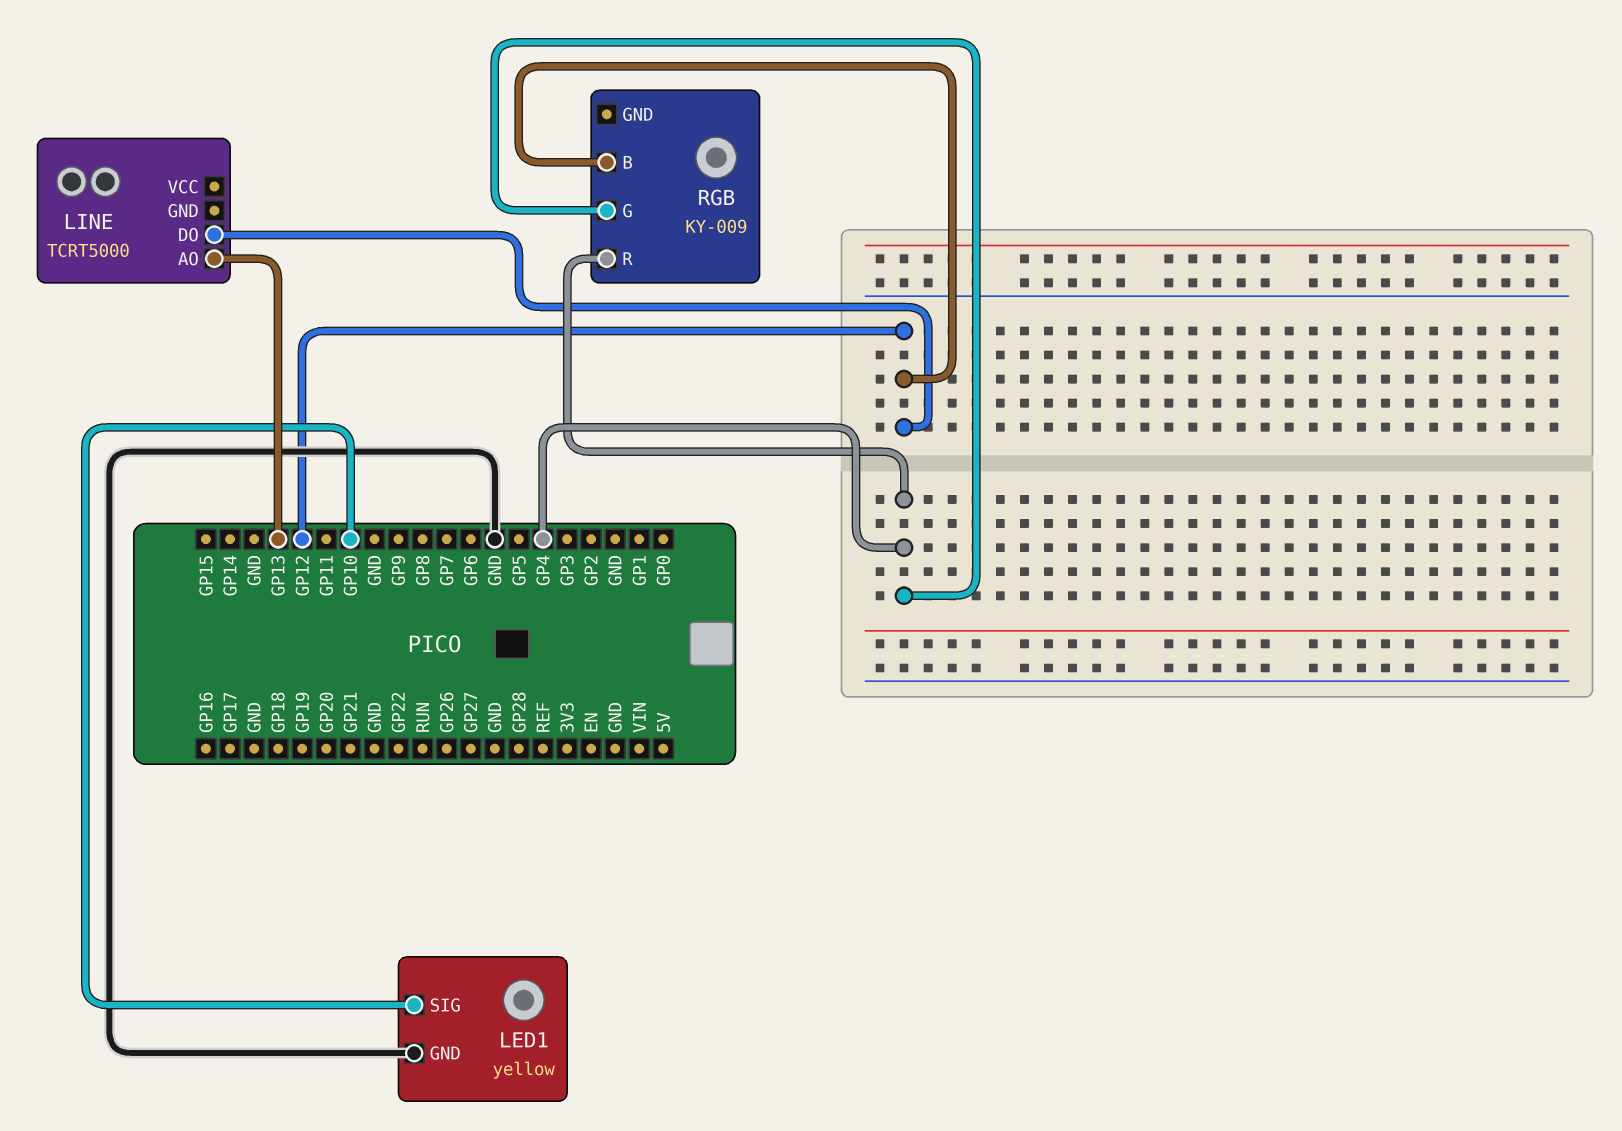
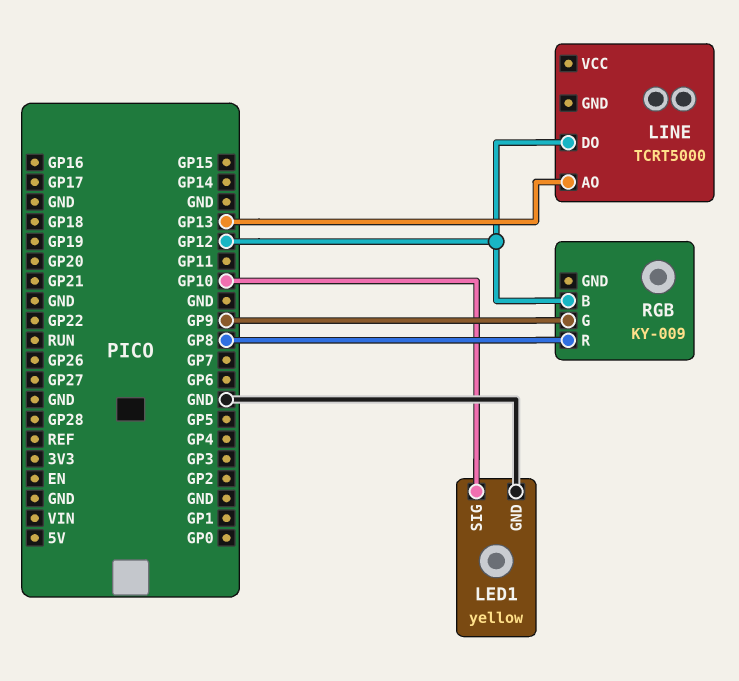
RGB pin G: GP4 -> GP9
RGB pin R: GP4 -> GP8

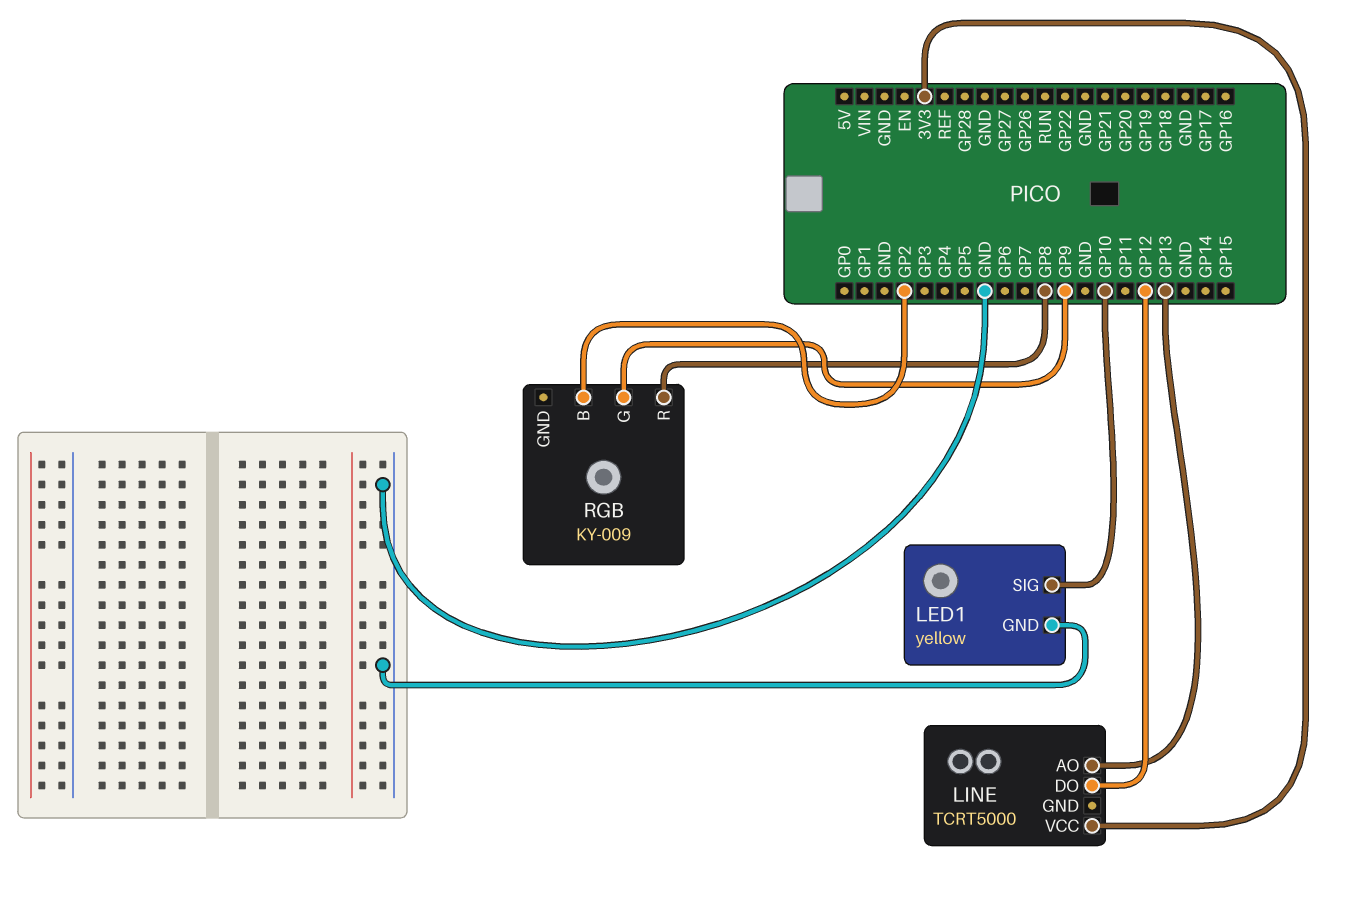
LINE pin VCC: none -> 3V3
RGB pin B: GP12 -> GP2

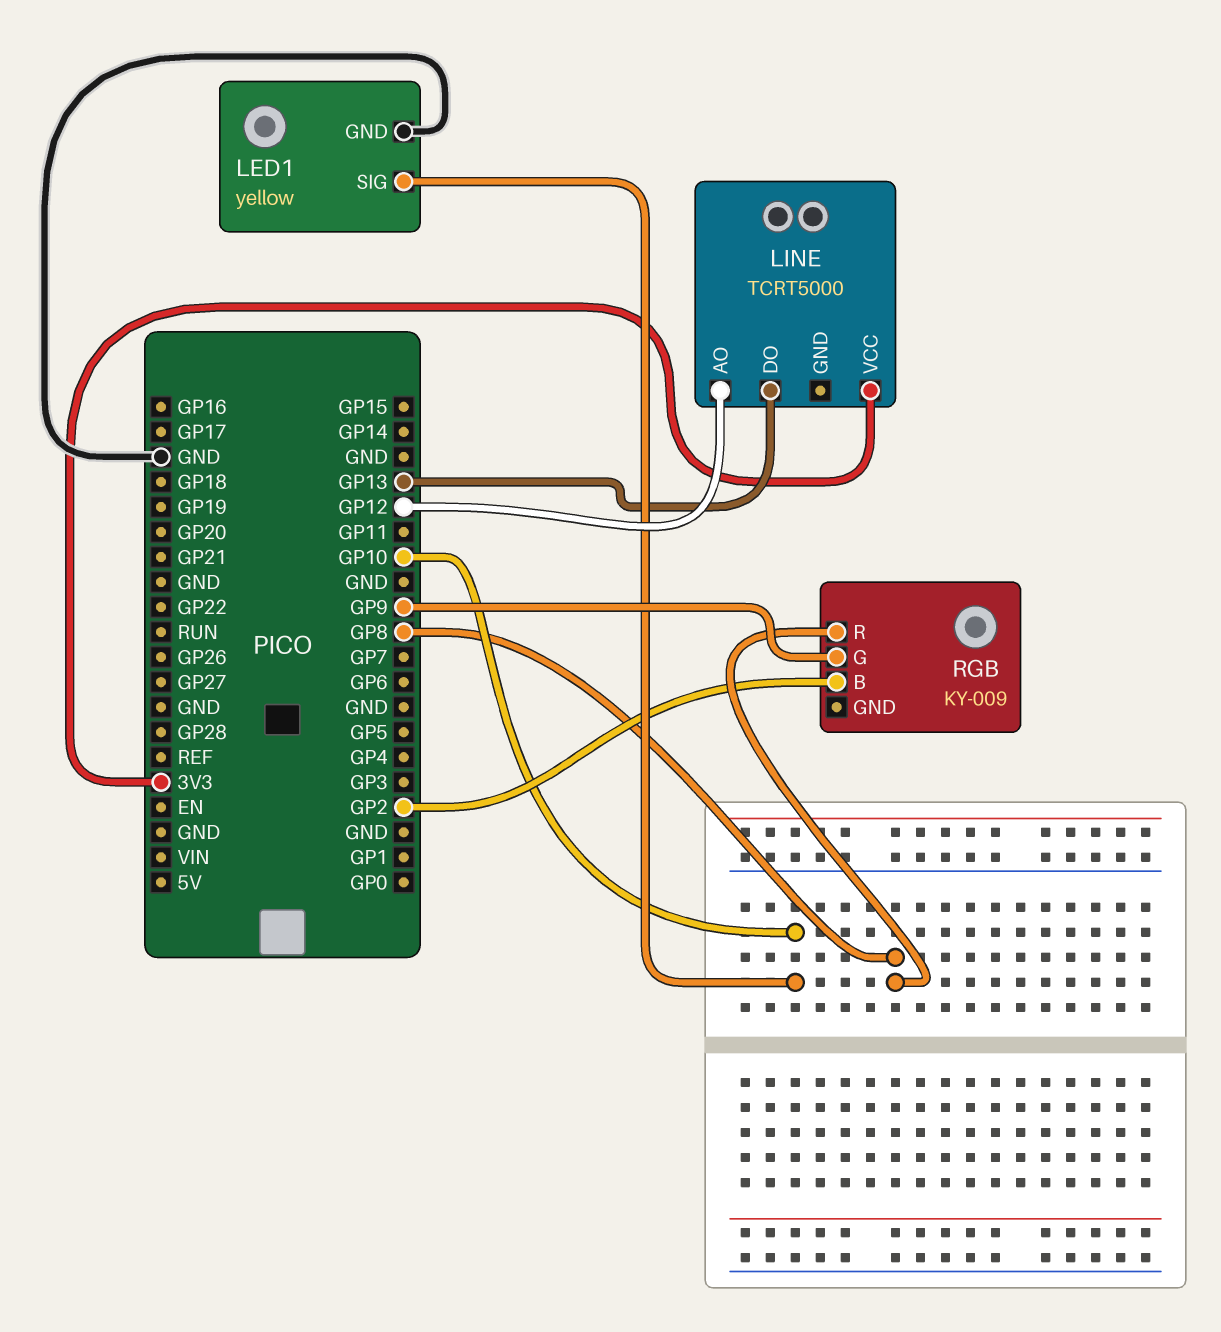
LINE pin AO: GP13 -> GP12
LINE pin DO: GP12 -> GP13

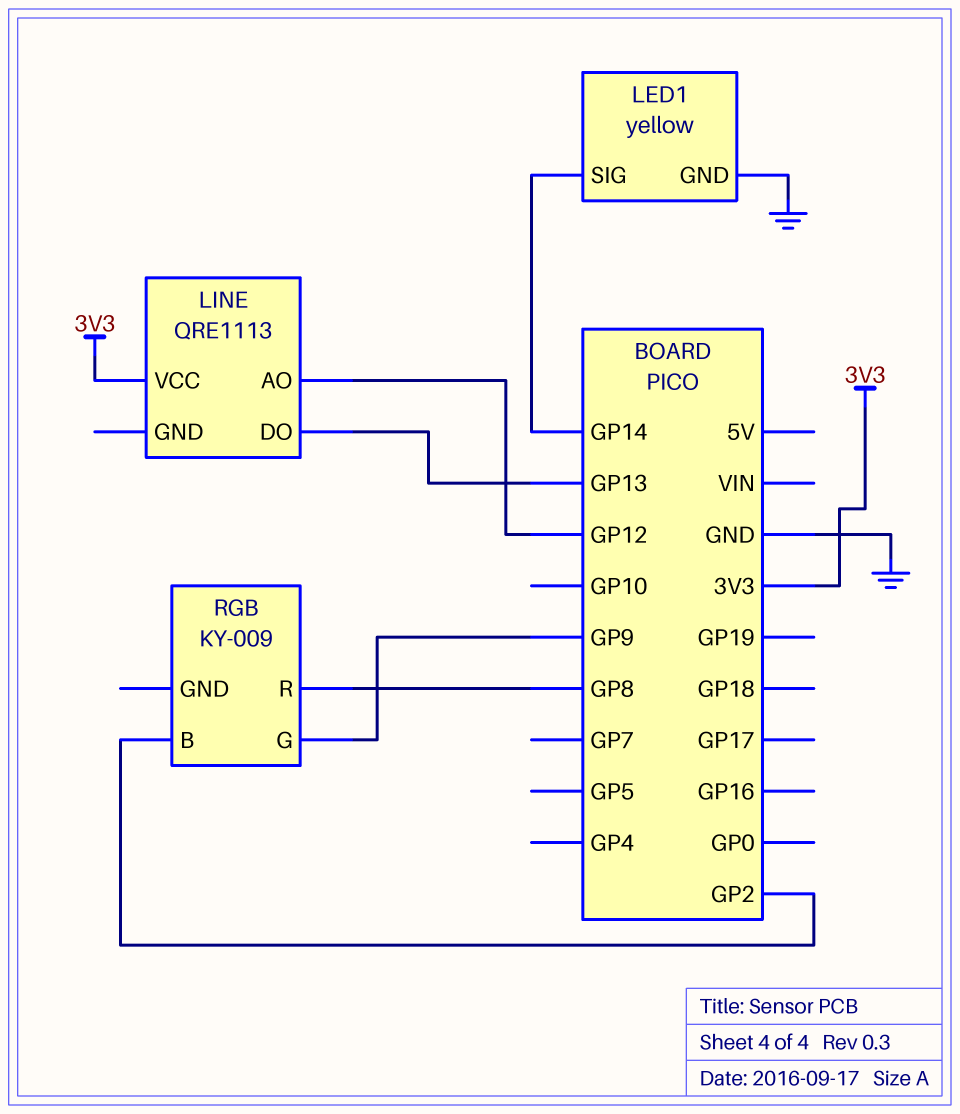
LED1 pin SIG: GP10 -> GP14
LINE: TCRT5000 -> QRE1113

